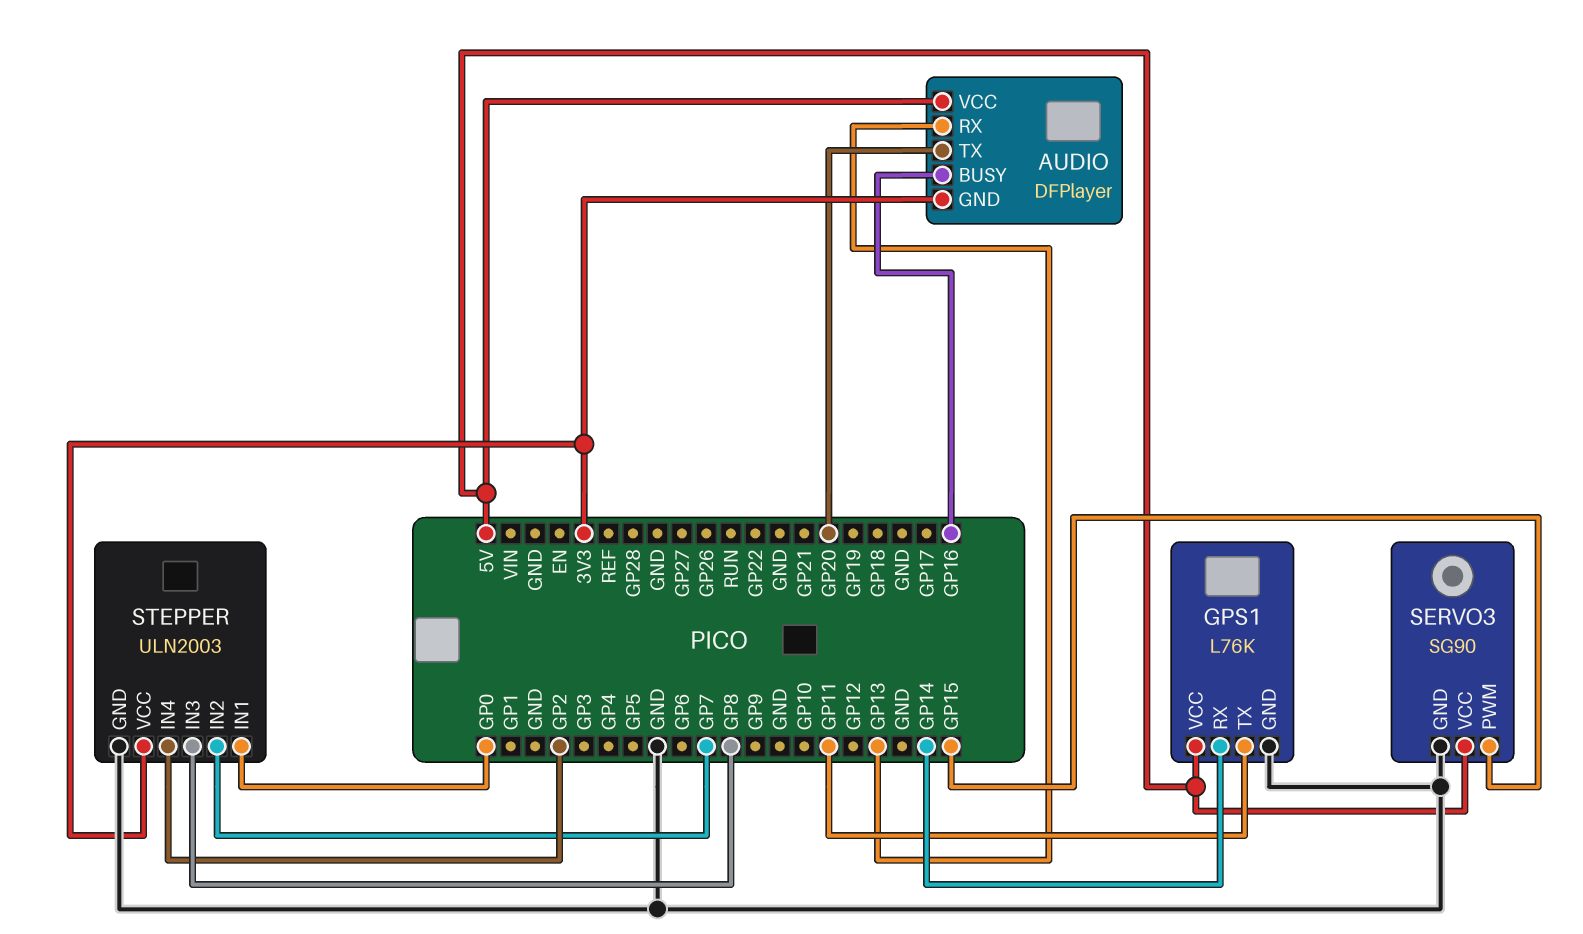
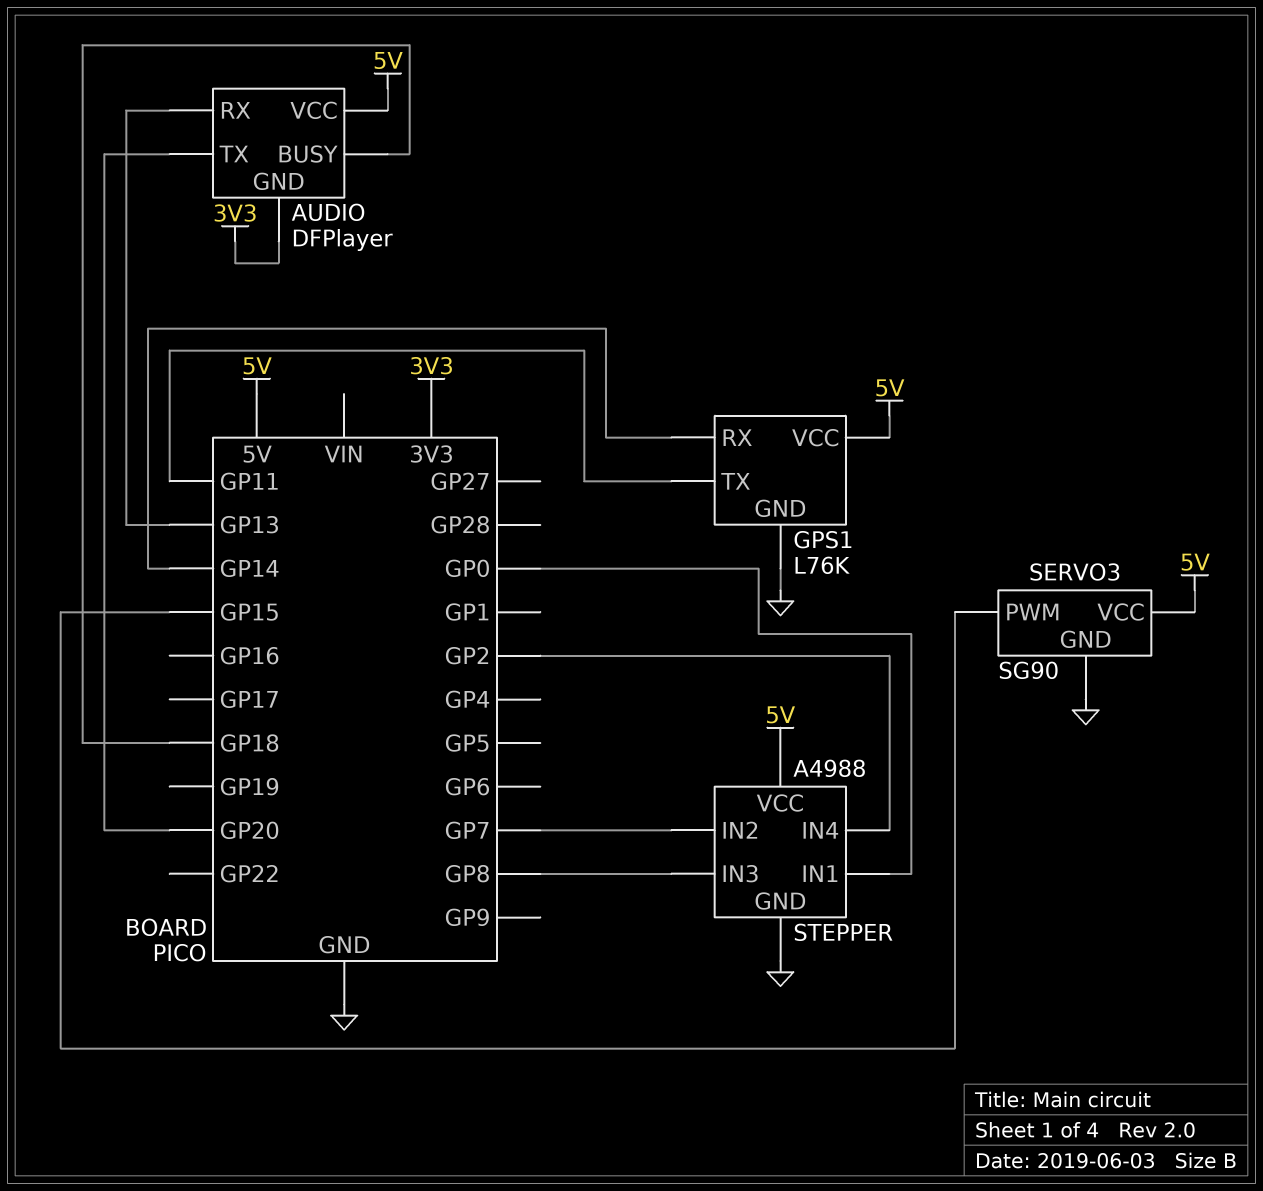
AUDIO pin BUSY: GP16 -> GP18
STEPPER: ULN2003 -> A4988
STEPPER pin VCC: 3V3 -> 5V

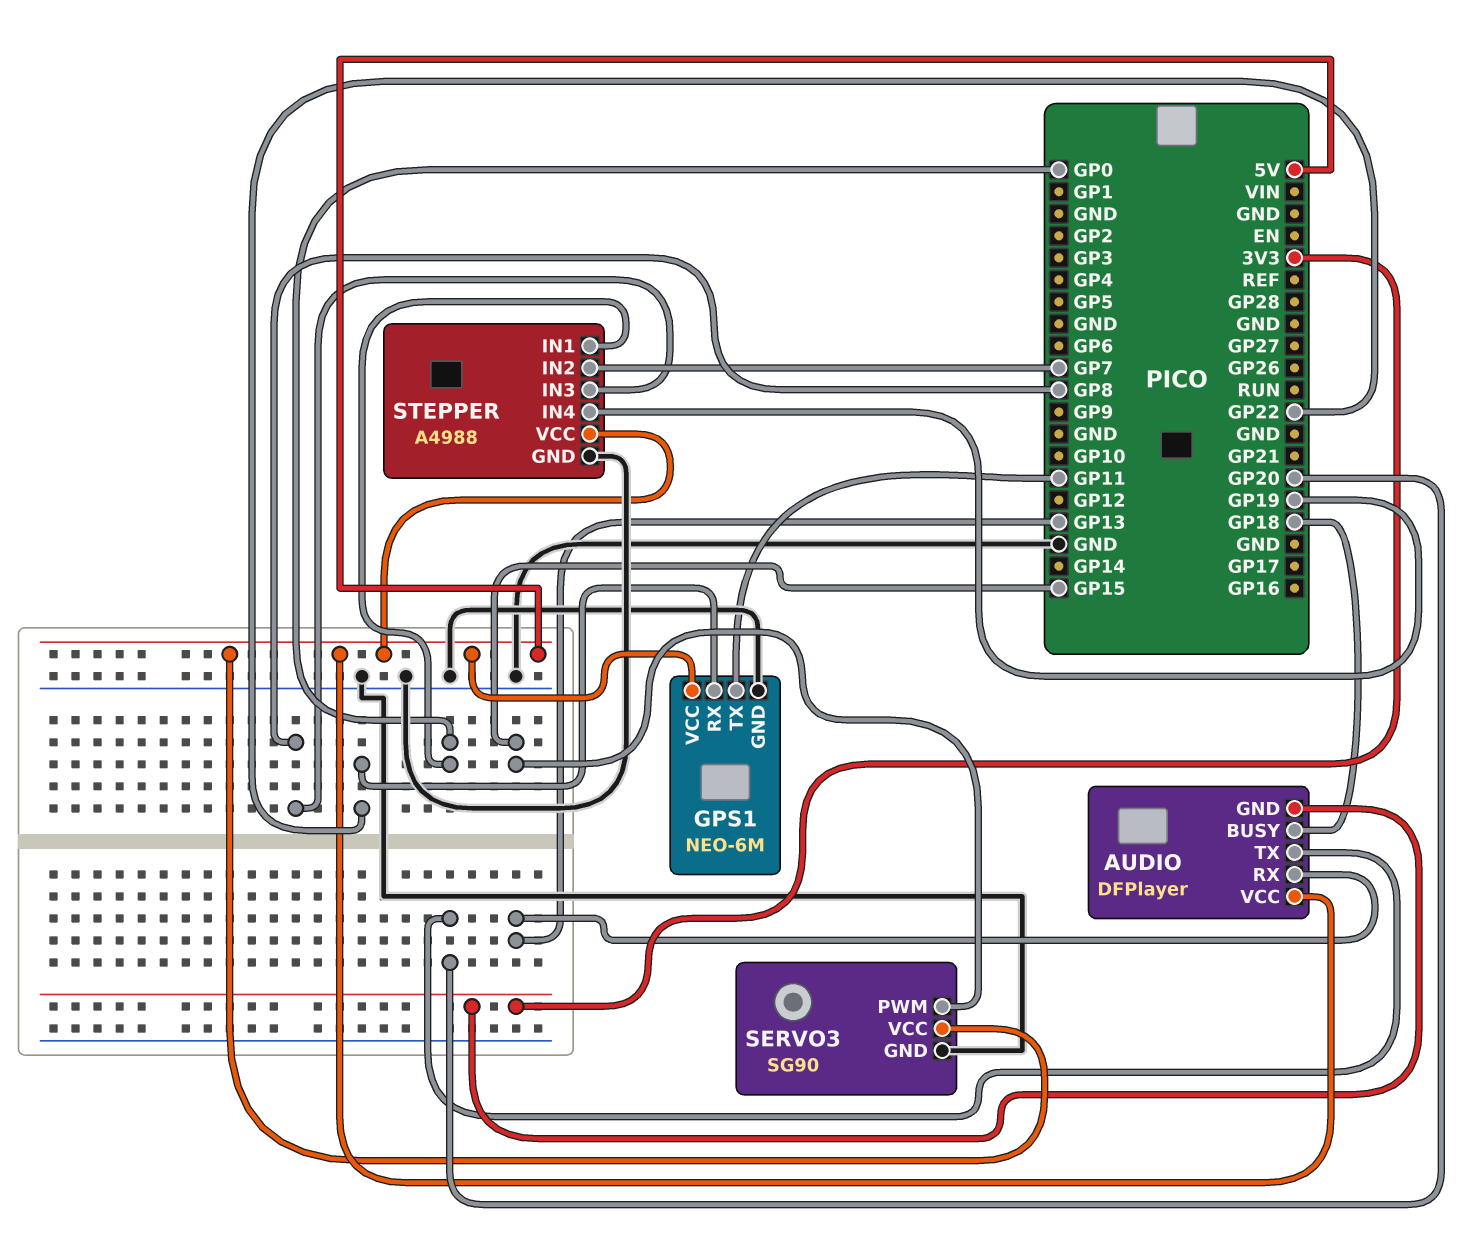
GPS1: L76K -> NEO-6M
GPS1 pin RX: GP14 -> GP22
STEPPER pin IN4: GP2 -> GP19

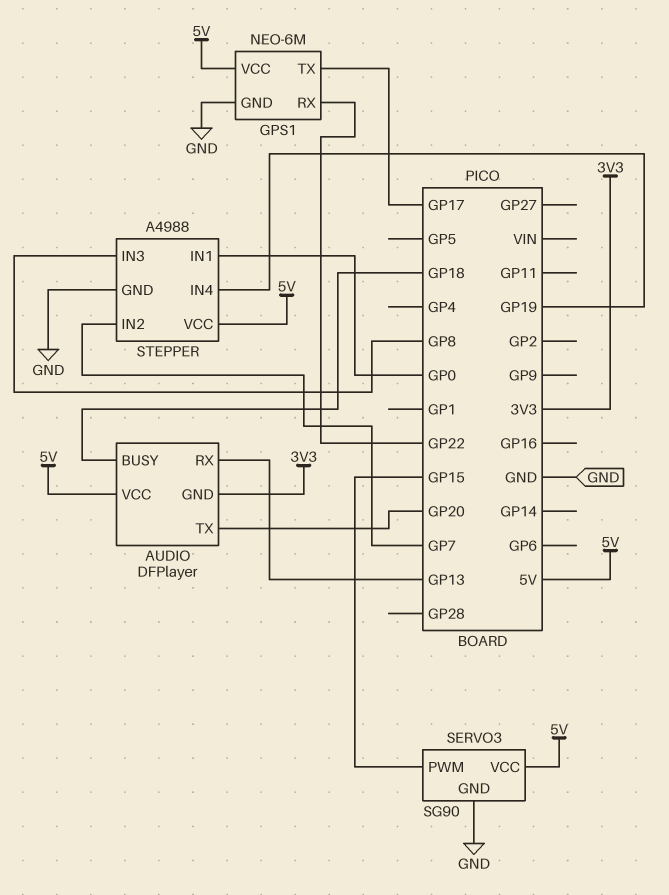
GPS1 pin TX: GP11 -> GP17

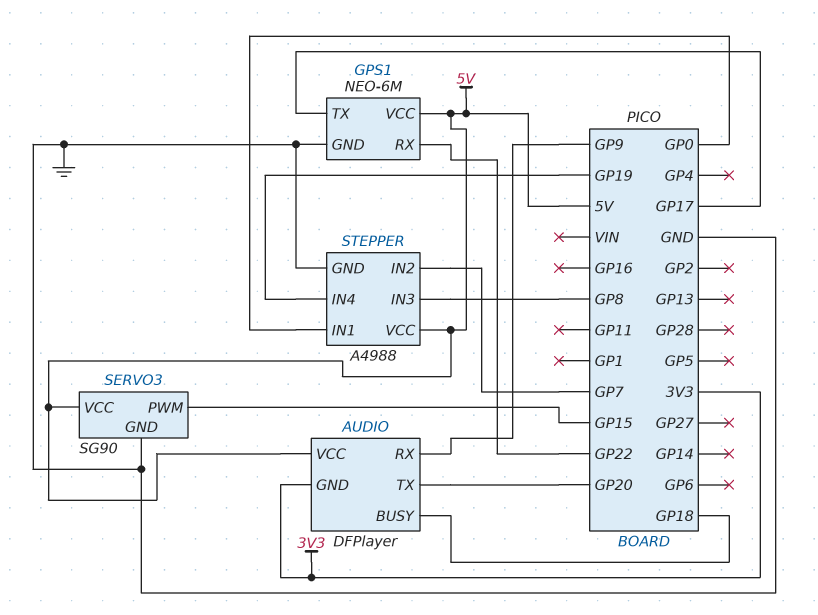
AUDIO pin RX: GP13 -> GP9

